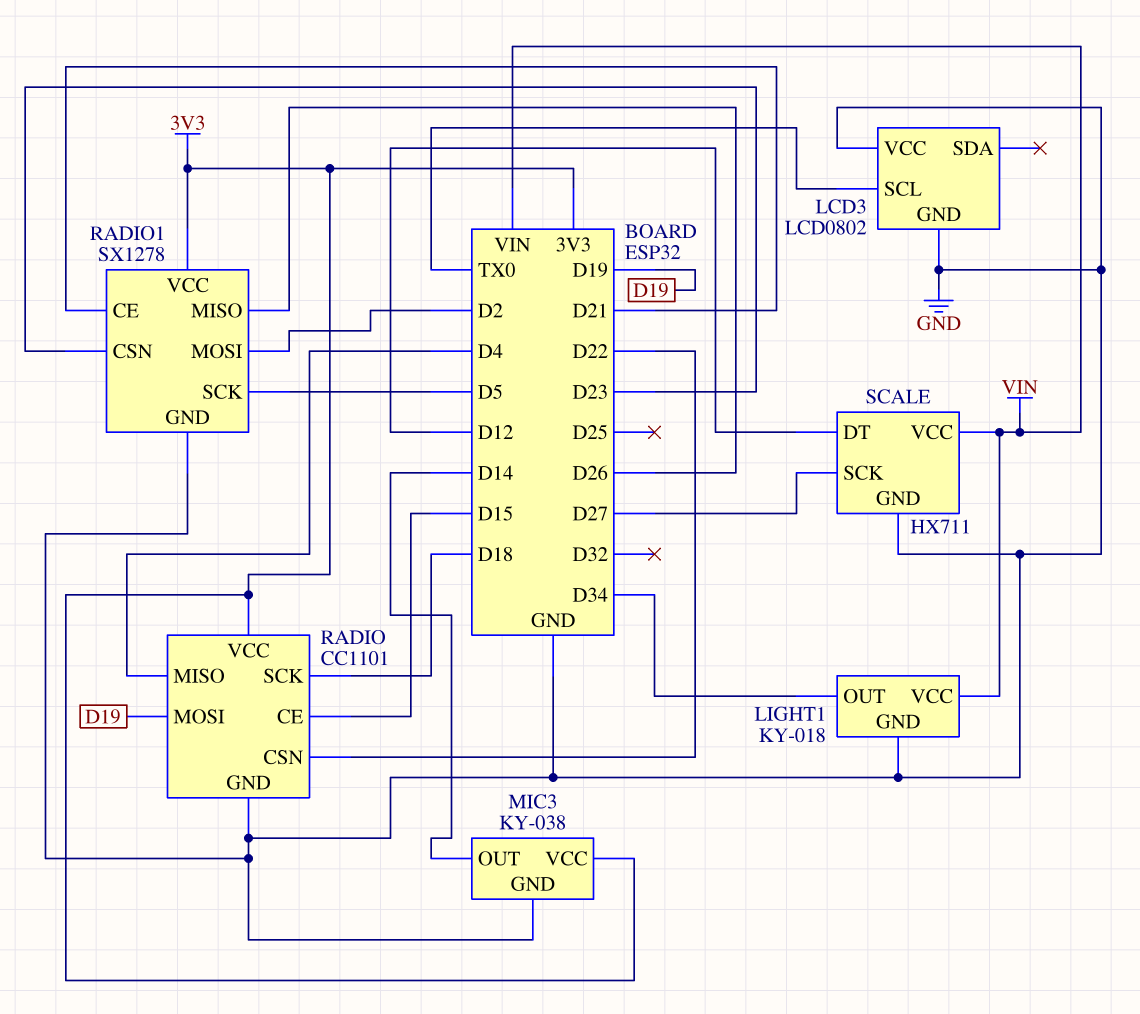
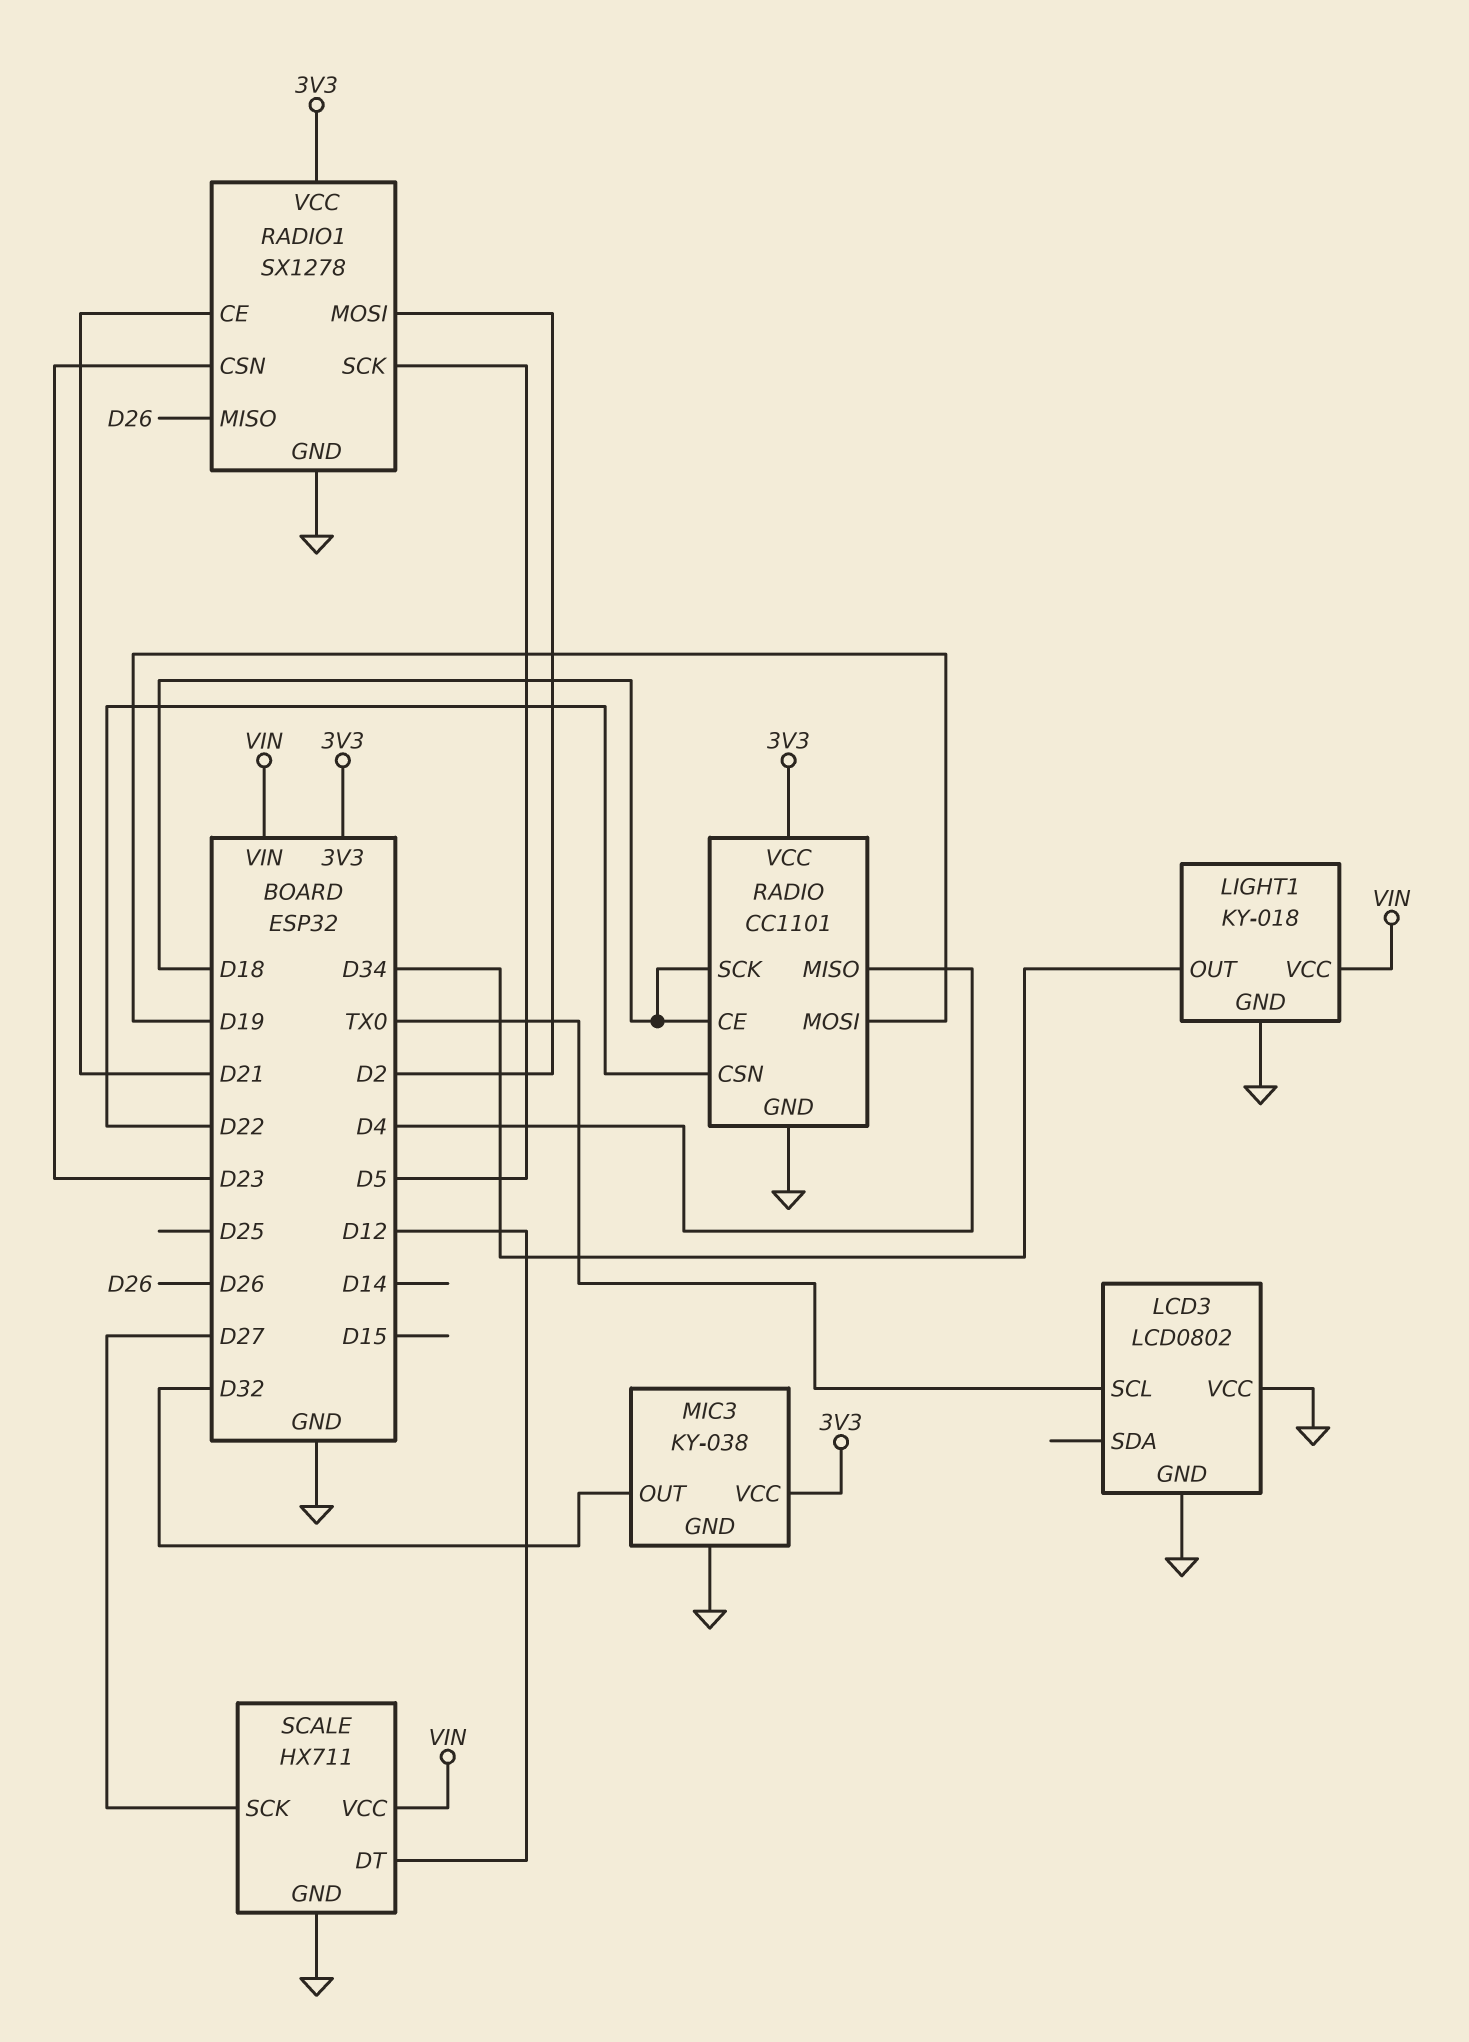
MIC3 pin OUT: D14 -> D32
RADIO pin CE: D15 -> D18

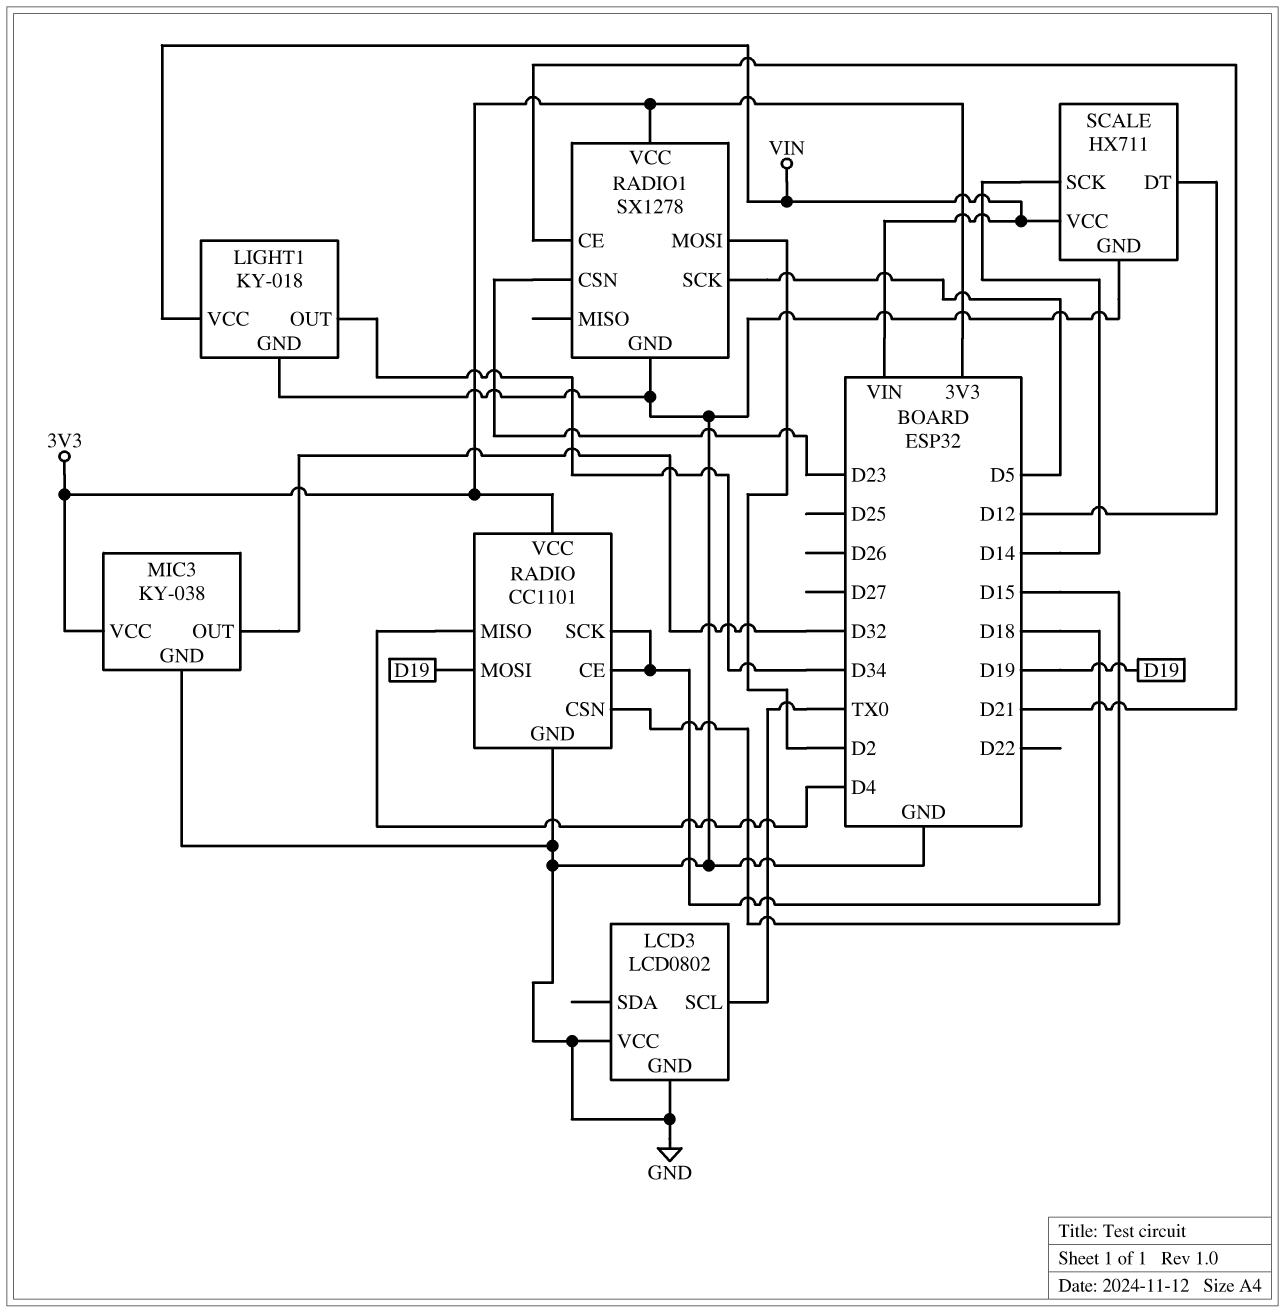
RADIO pin CSN: D22 -> D15
RADIO1 pin MISO: D26 -> none
SCALE pin SCK: D27 -> D14

